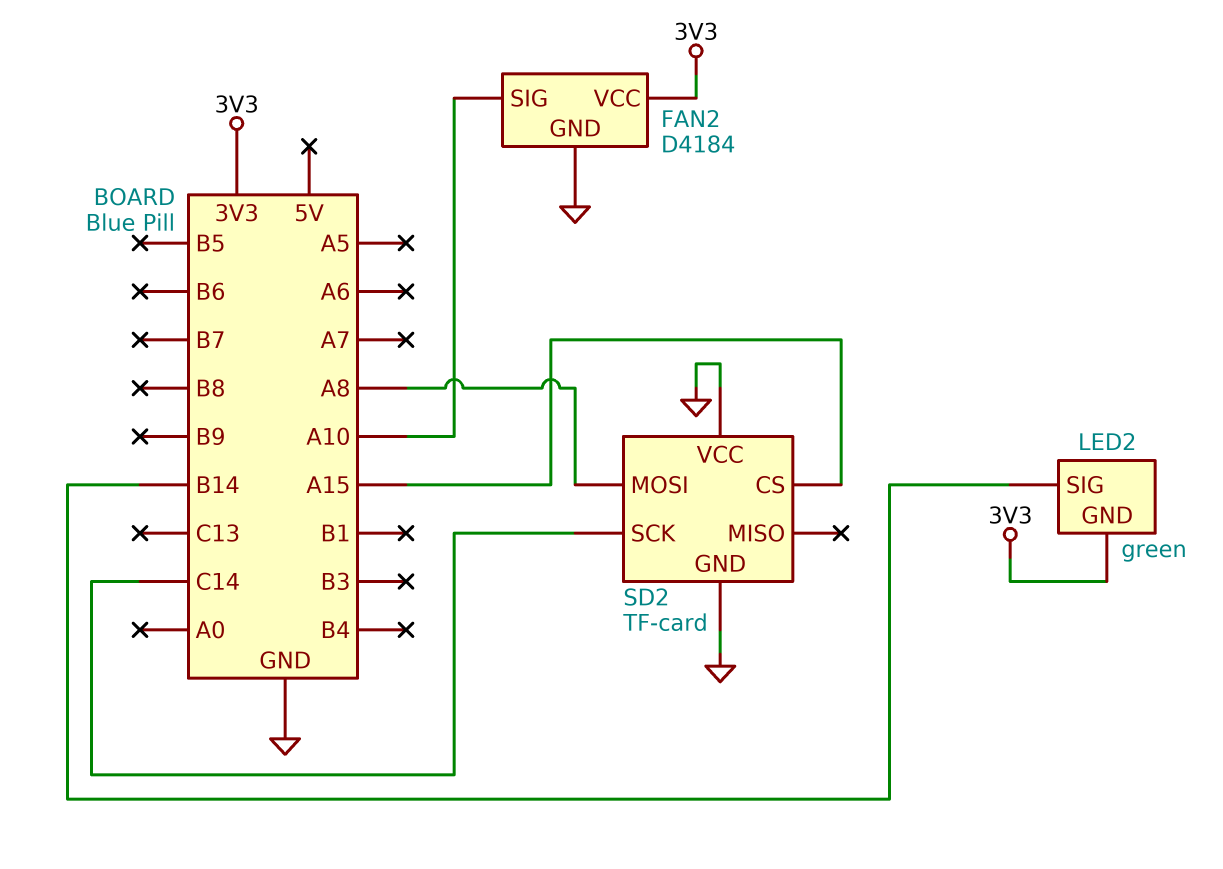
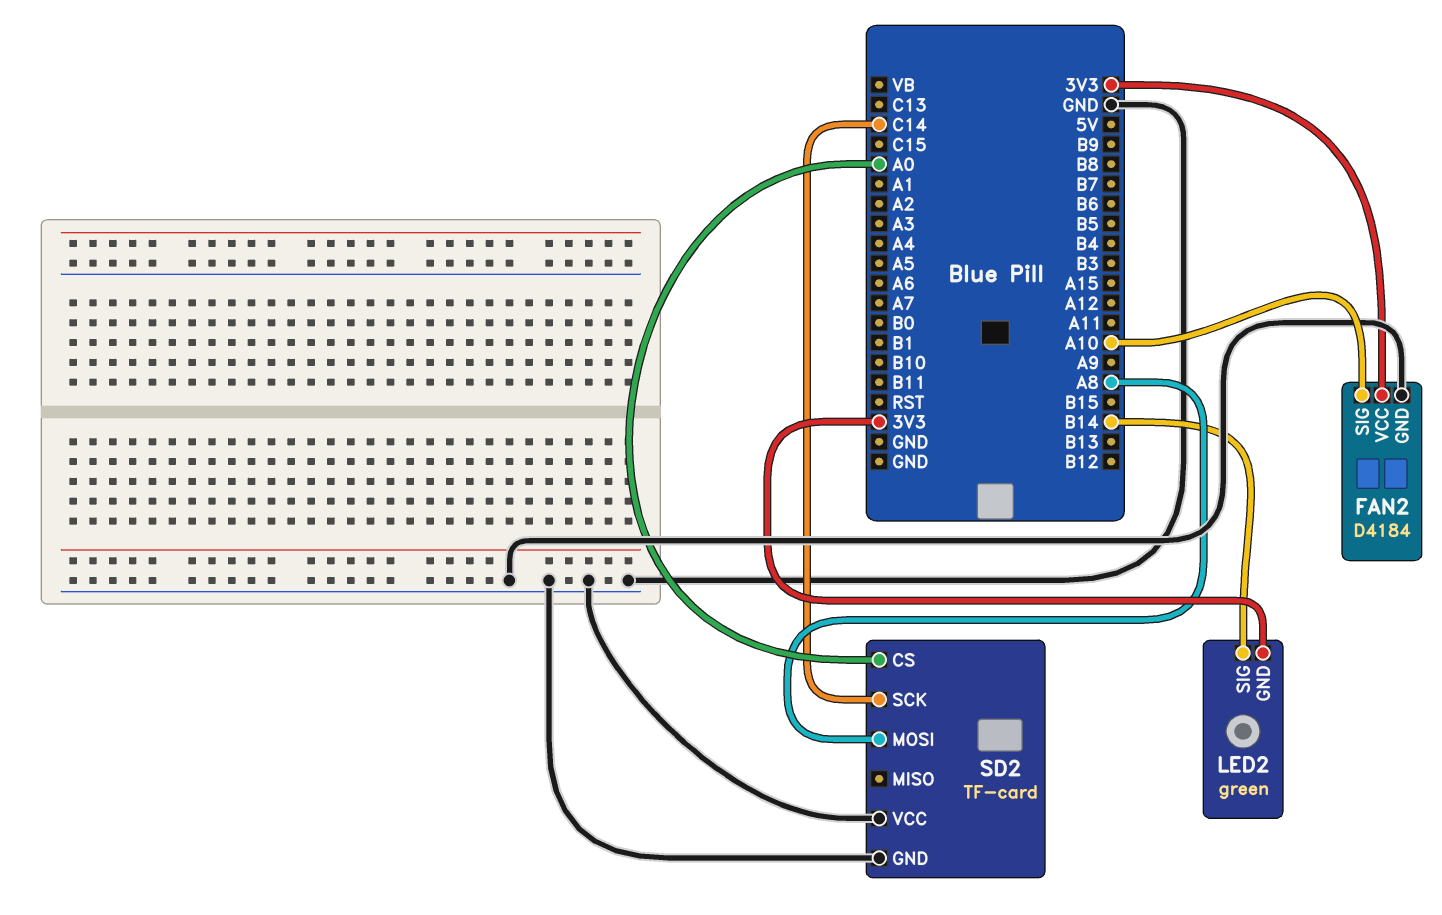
SD2 pin CS: A15 -> A0

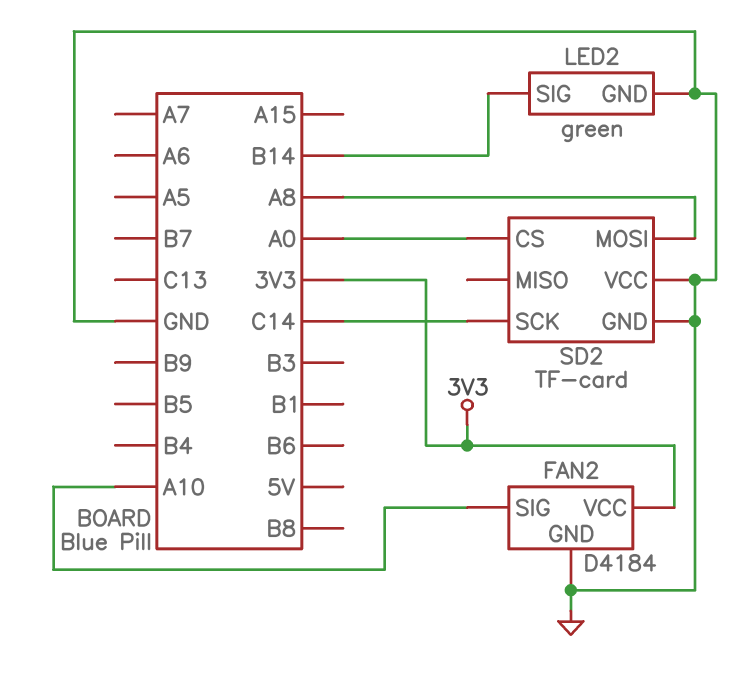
LED2 pin GND: 3V3 -> GND

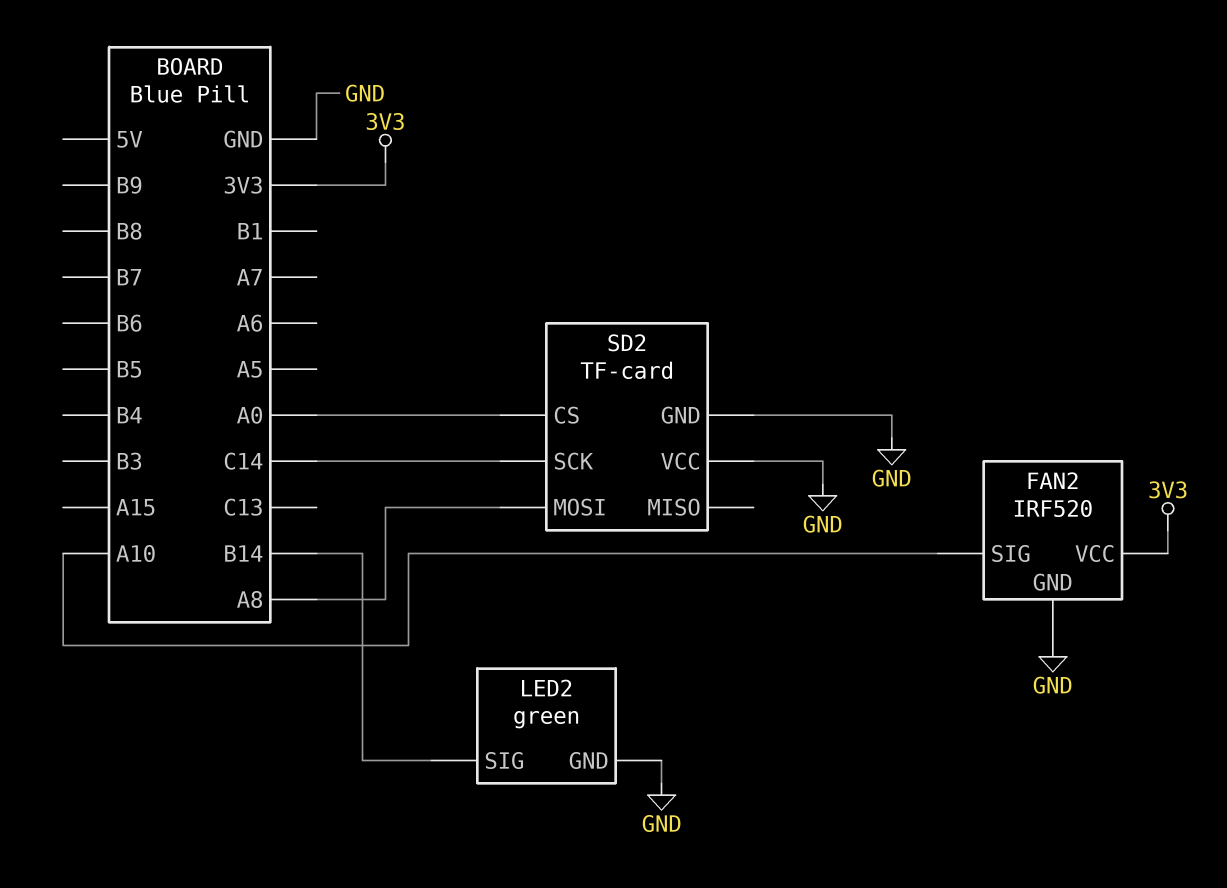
FAN2: D4184 -> IRF520

